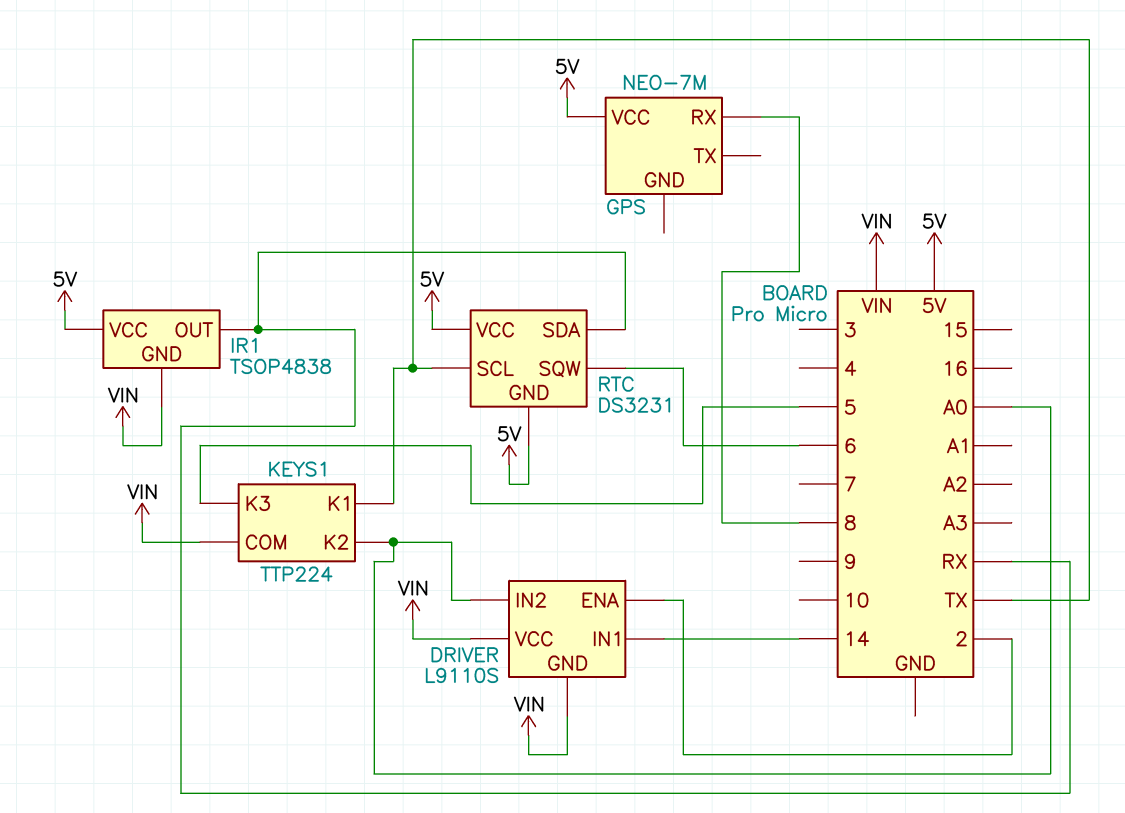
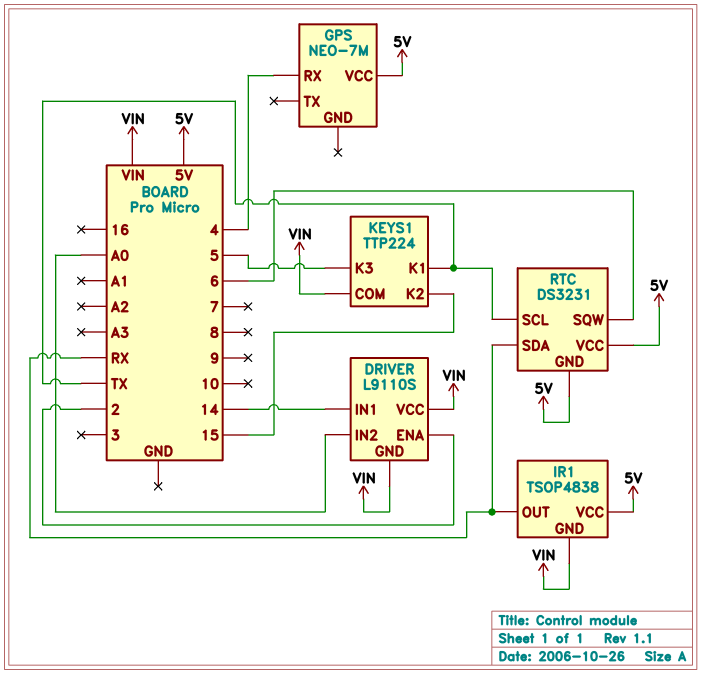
GPS pin RX: 8 -> 4
KEYS1 pin K2: A0 -> 15

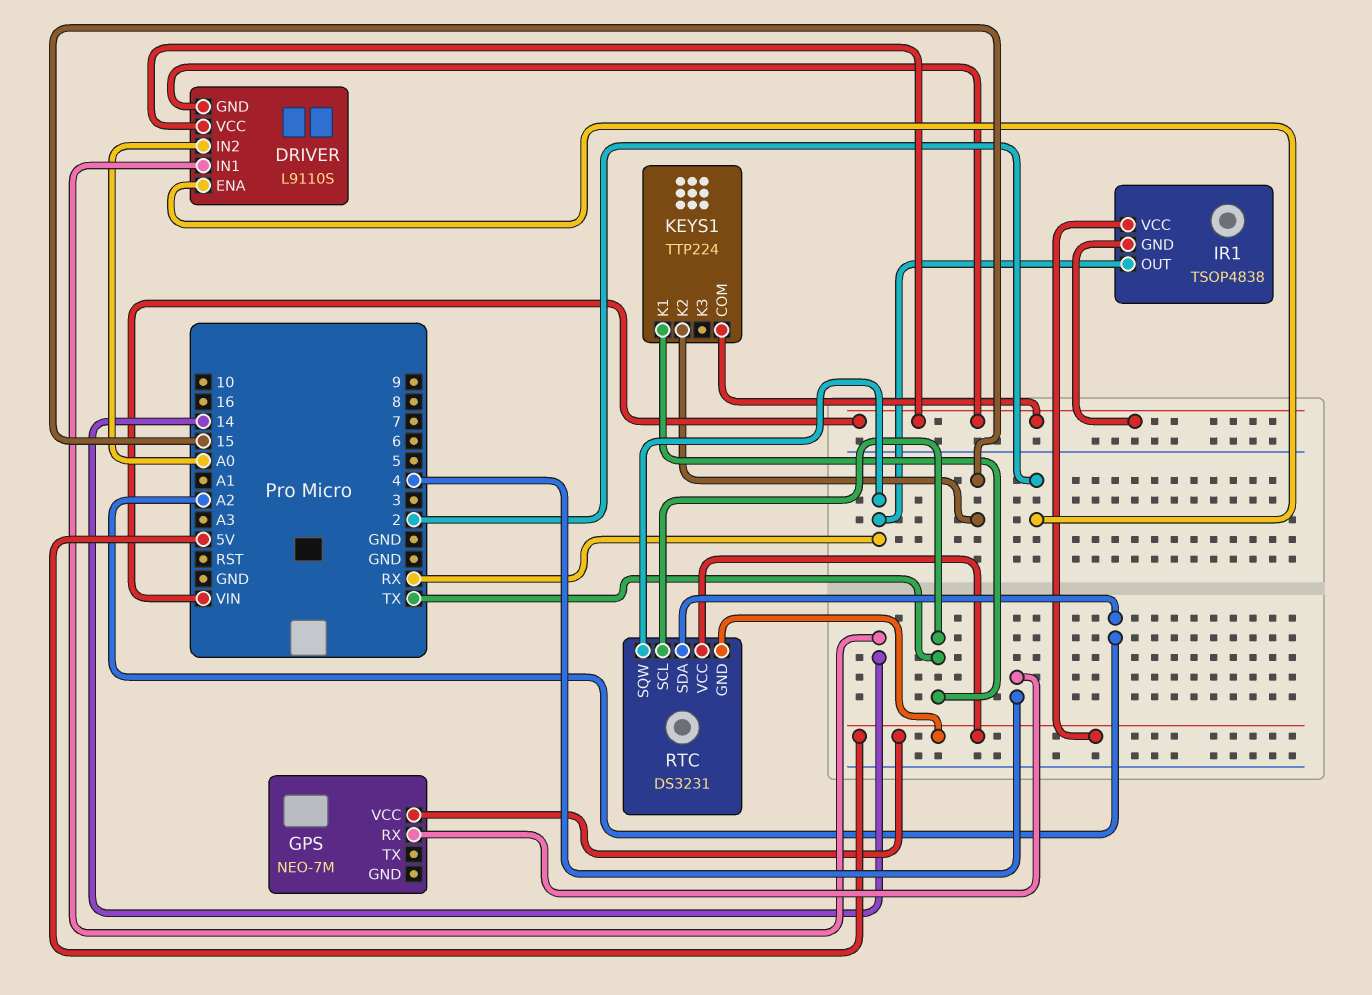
KEYS1 pin K3: 5 -> none
RTC pin SDA: RX -> A2
RTC pin SQW: 6 -> RX

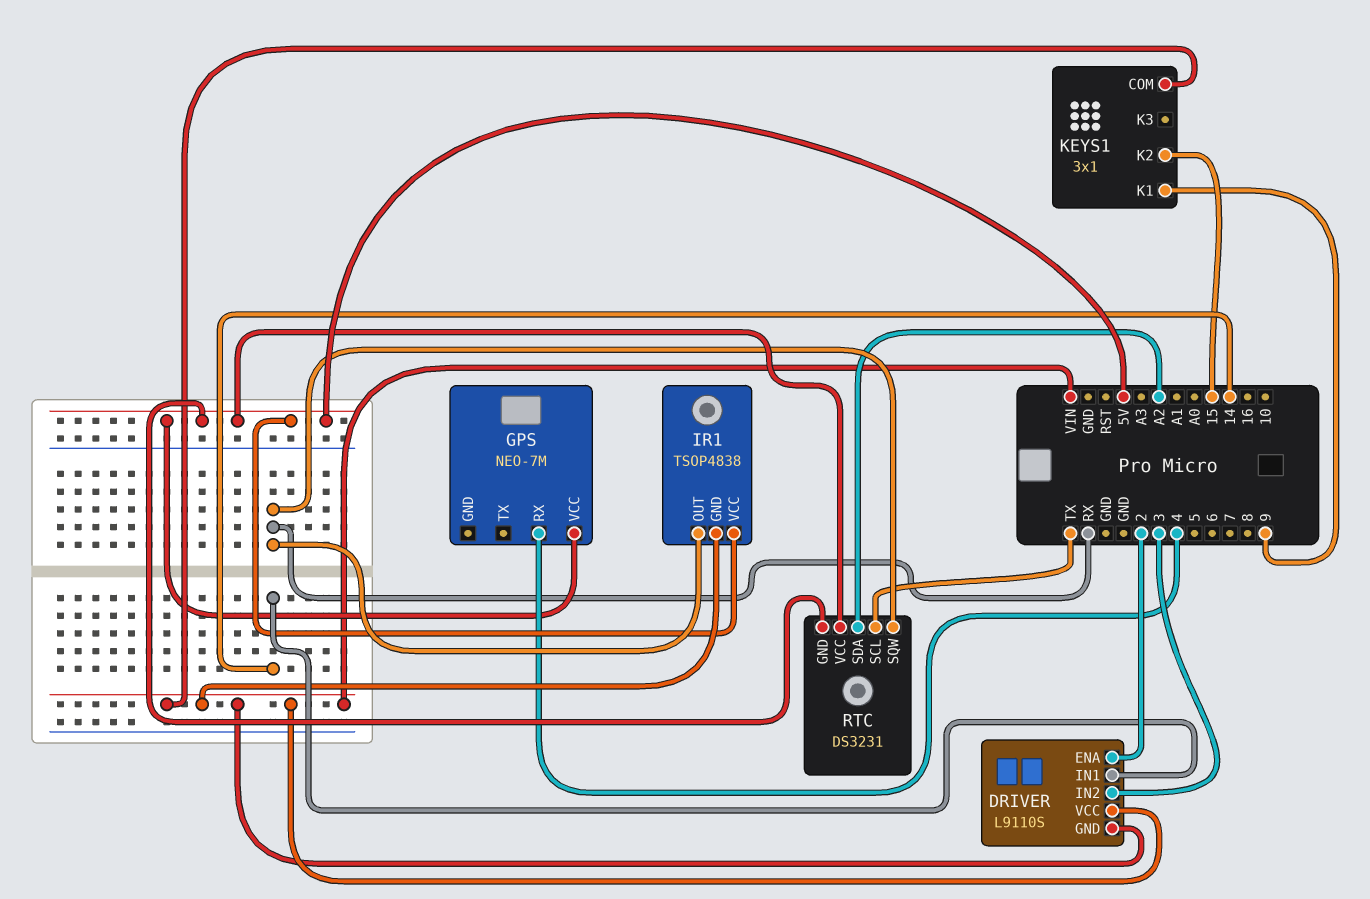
DRIVER pin IN2: A0 -> 3
KEYS1: TTP224 -> 3x1
KEYS1 pin K1: TX -> 9

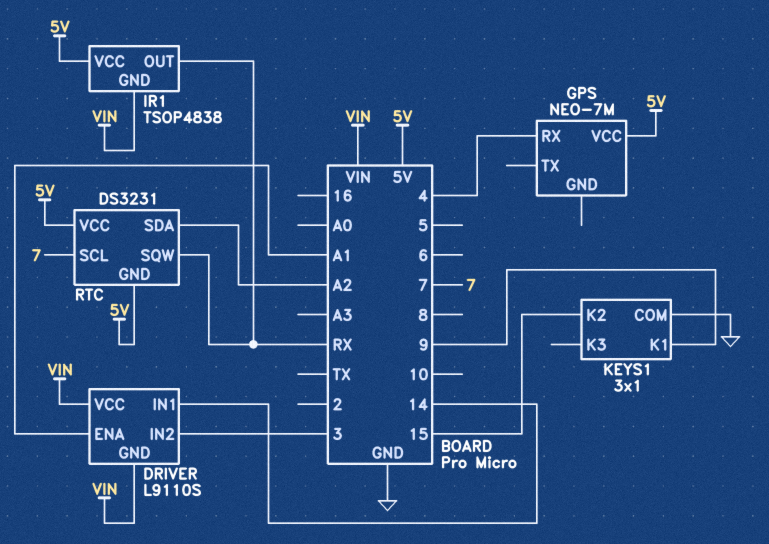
DRIVER pin ENA: 2 -> A1
KEYS1 pin COM: VIN -> GND
RTC pin SCL: TX -> 7

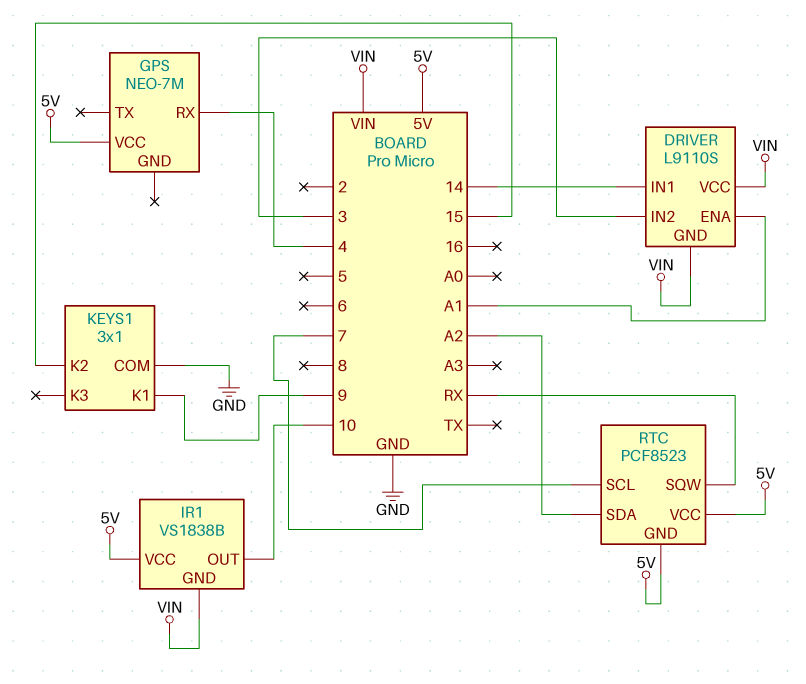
IR1: TSOP4838 -> VS1838B
IR1 pin OUT: RX -> 10
RTC: DS3231 -> PCF8523

